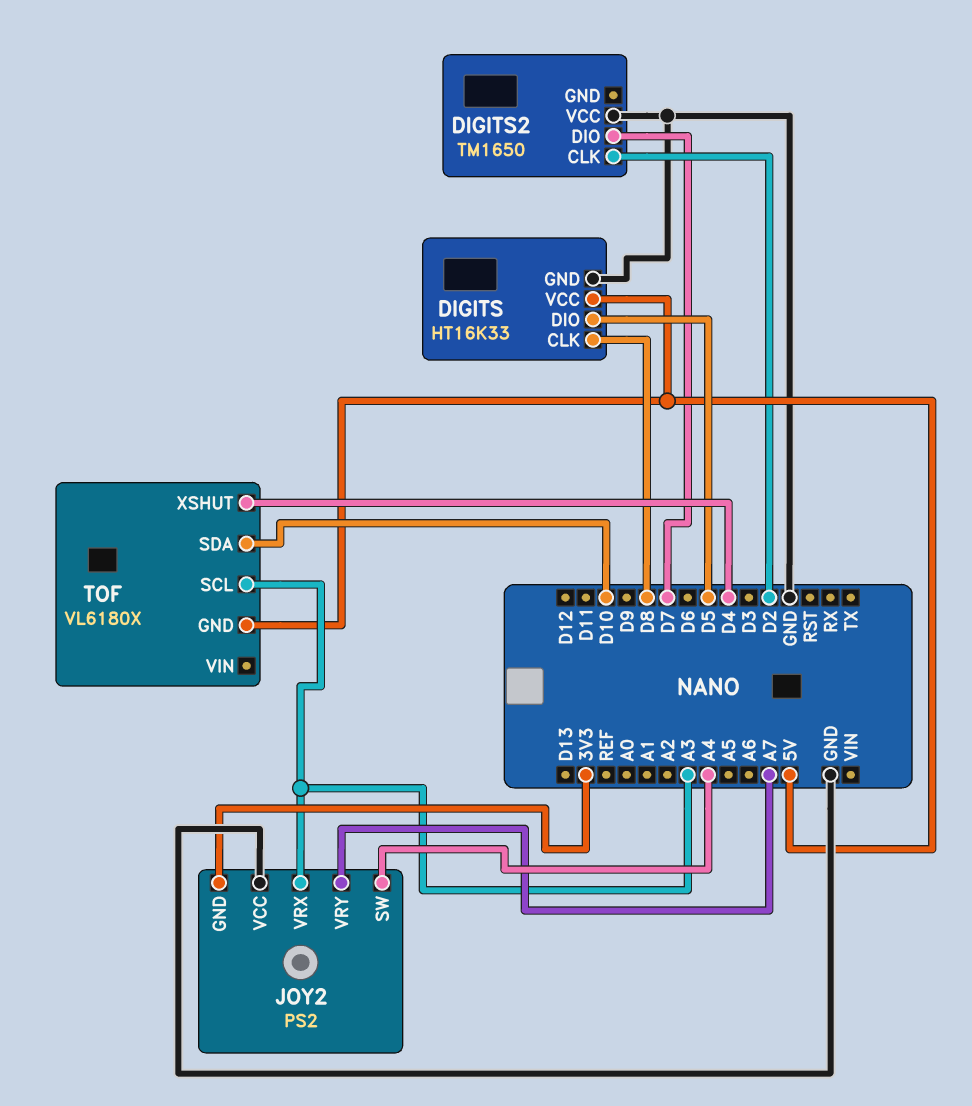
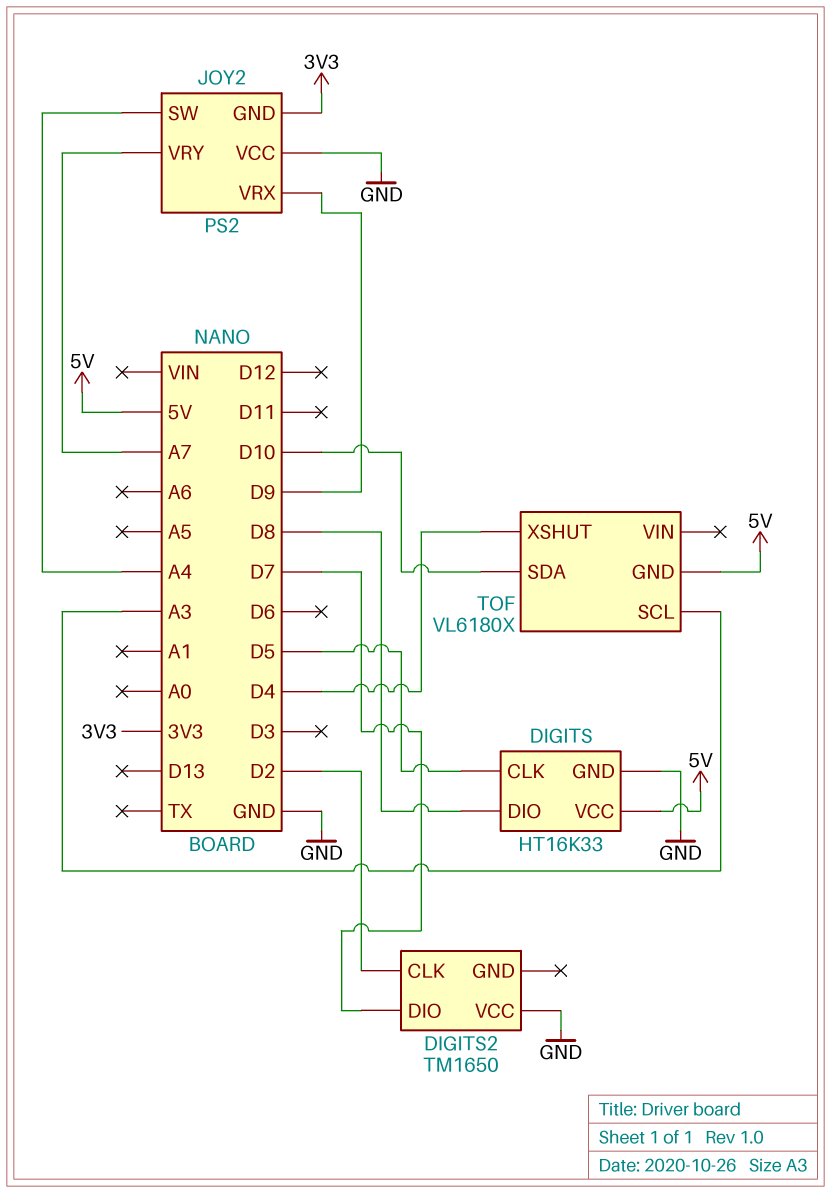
DIGITS pin CLK: D8 -> D5
DIGITS pin DIO: D5 -> D8
JOY2 pin VRX: A3 -> D9

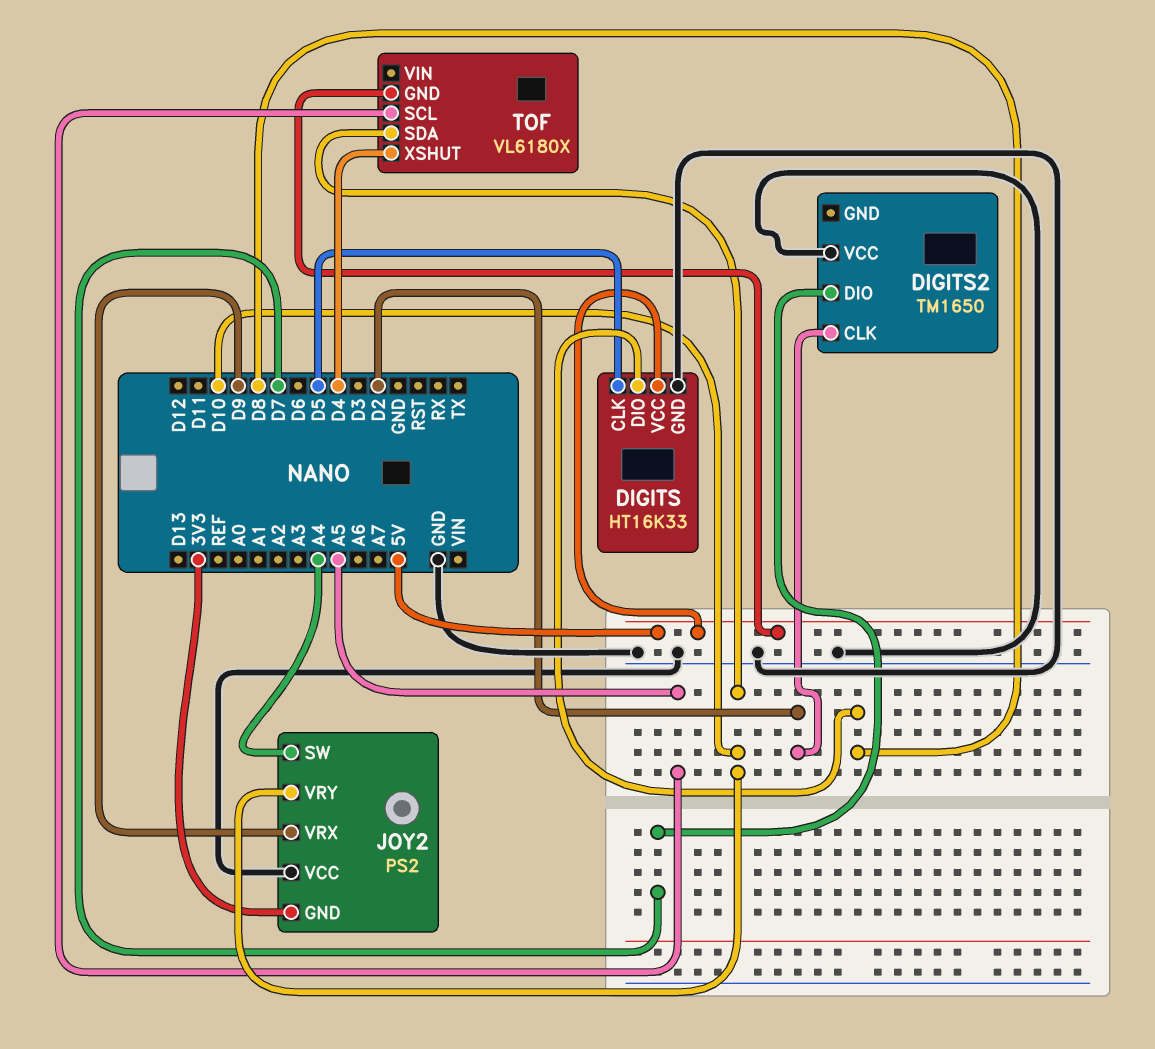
JOY2 pin VRY: A7 -> D10
TOF pin SCL: A3 -> A5

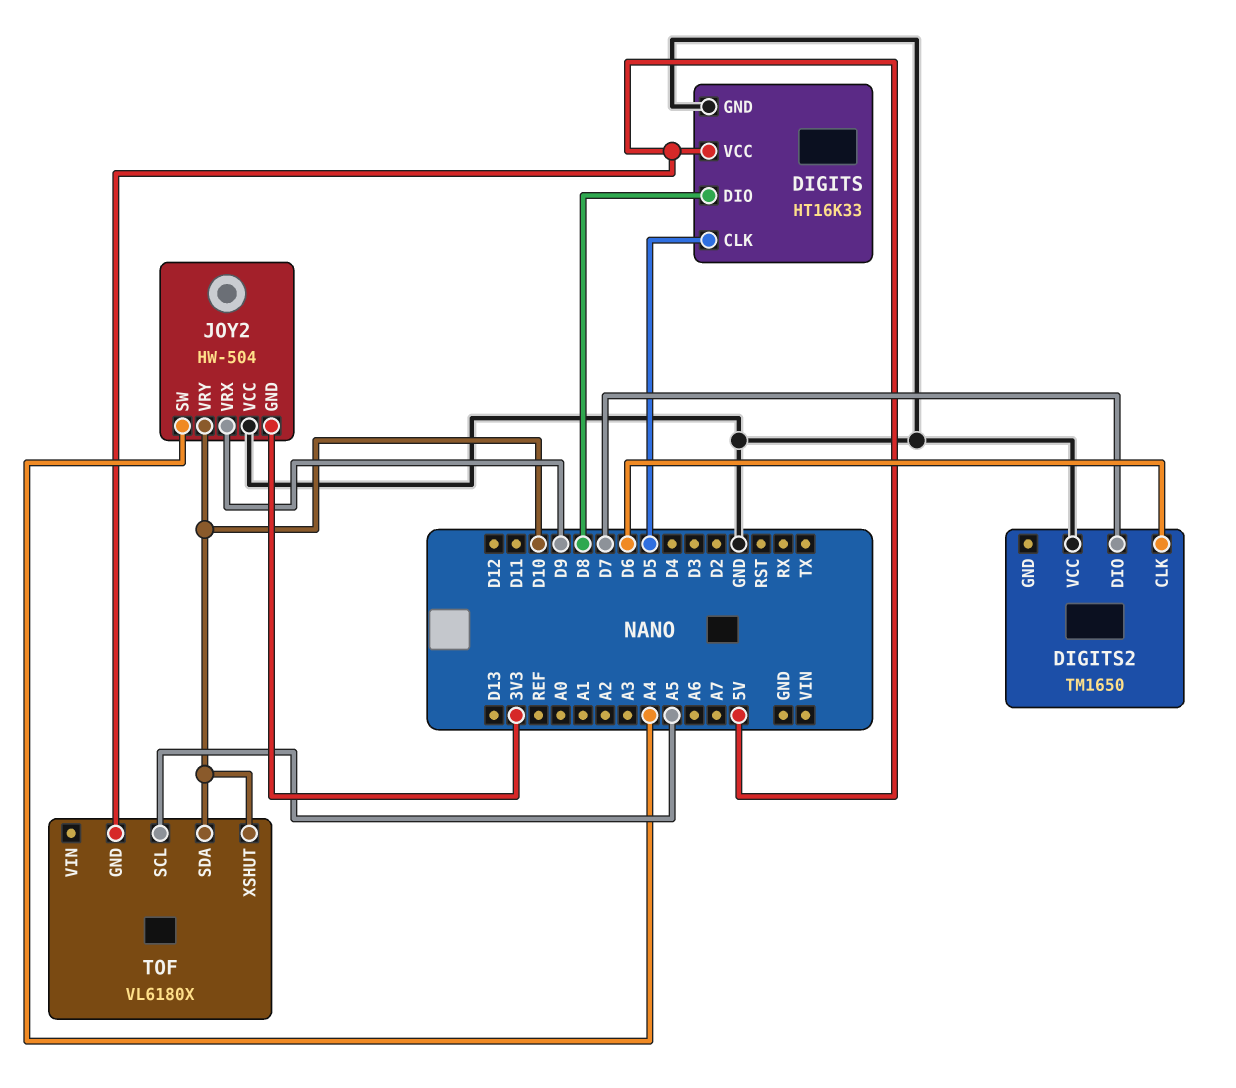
DIGITS2 pin CLK: D2 -> D6
JOY2: PS2 -> HW-504
TOF pin XSHUT: D4 -> D10

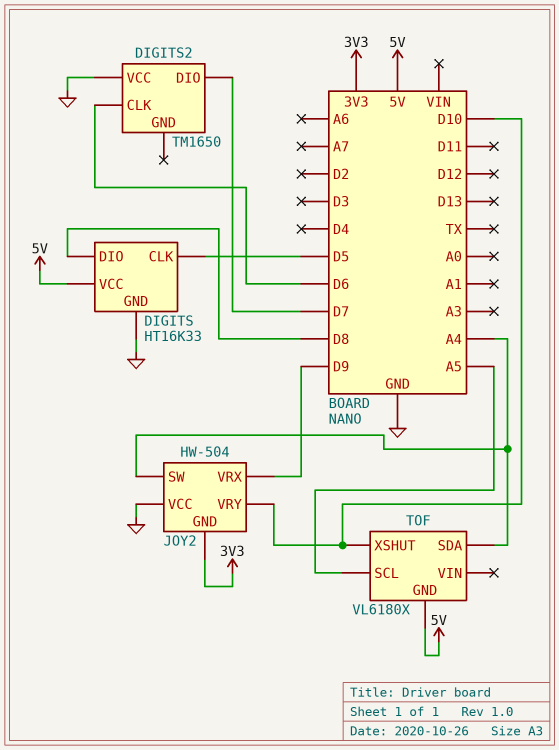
TOF pin SDA: D10 -> A4

